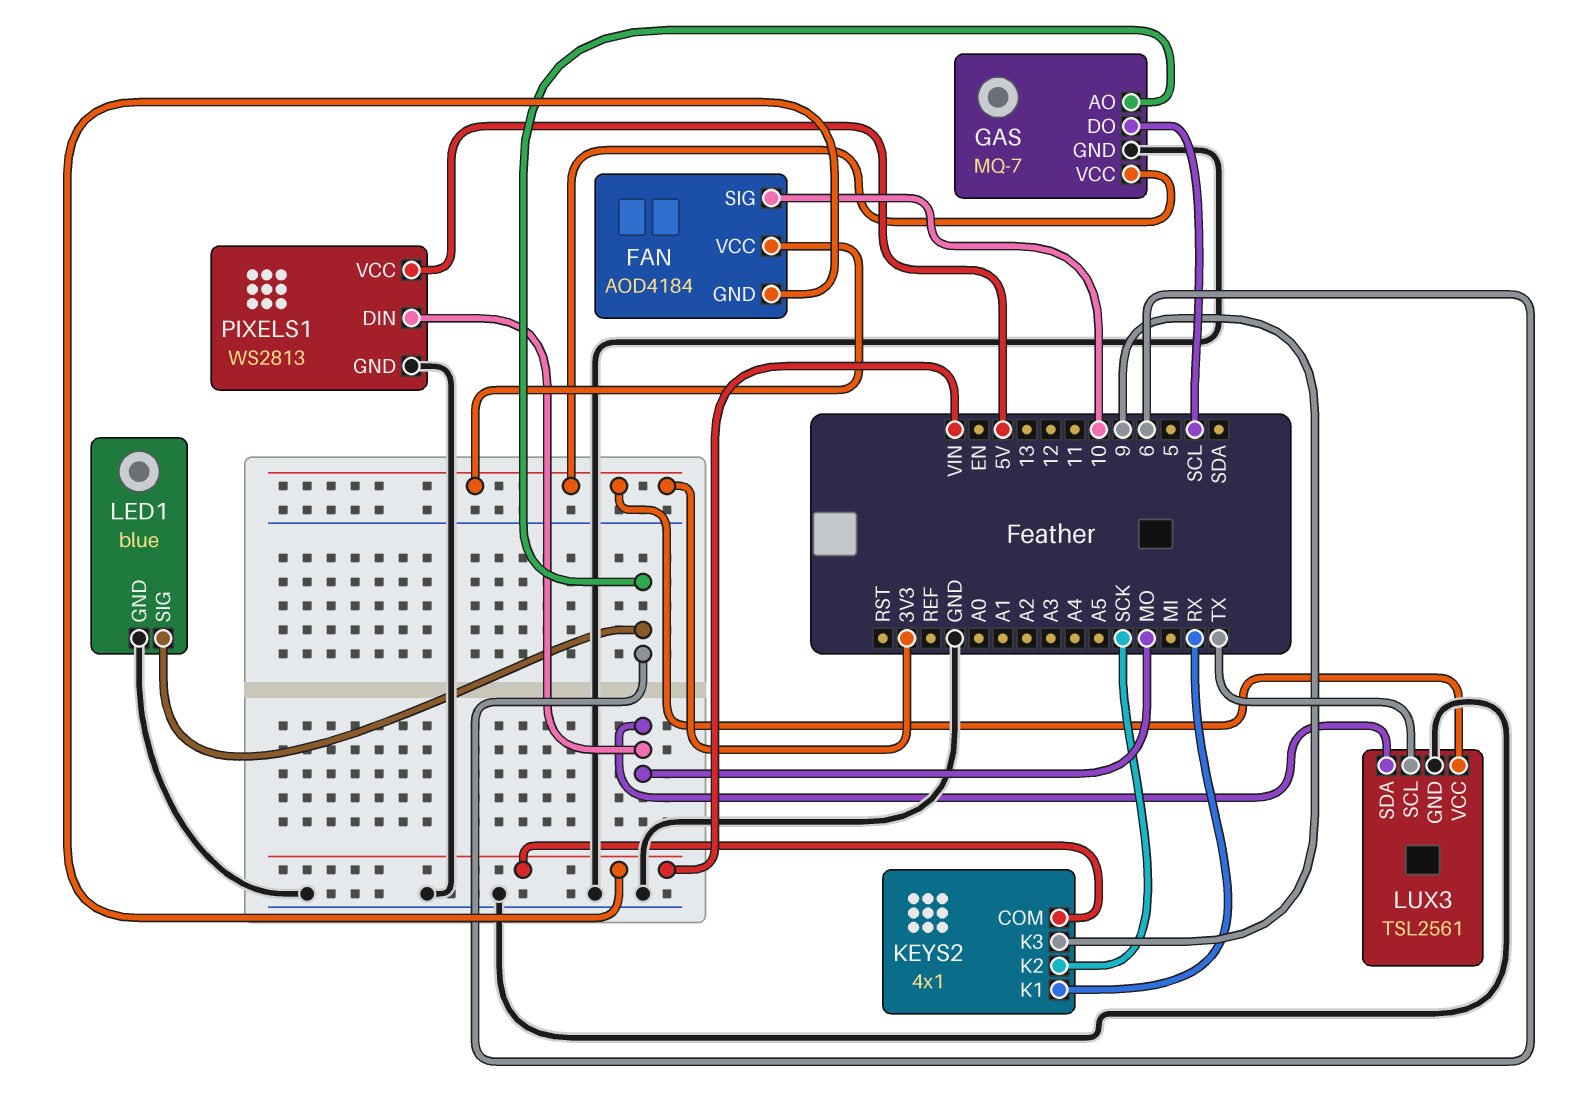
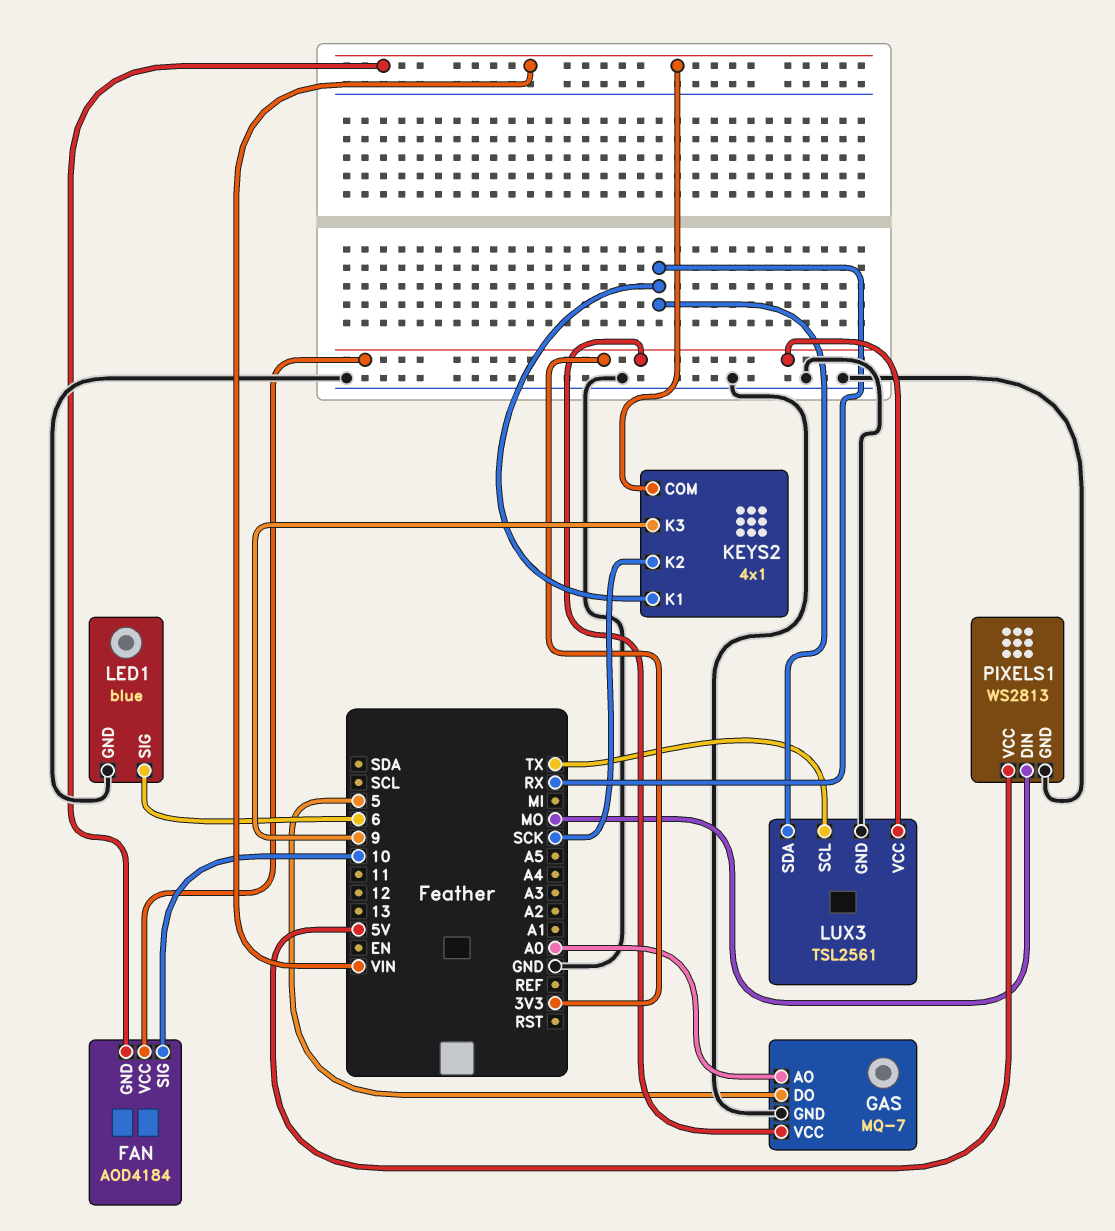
GAS pin AO: 6 -> A0
GAS pin DO: SCL -> 5
LUX3 pin SDA: MO -> RX

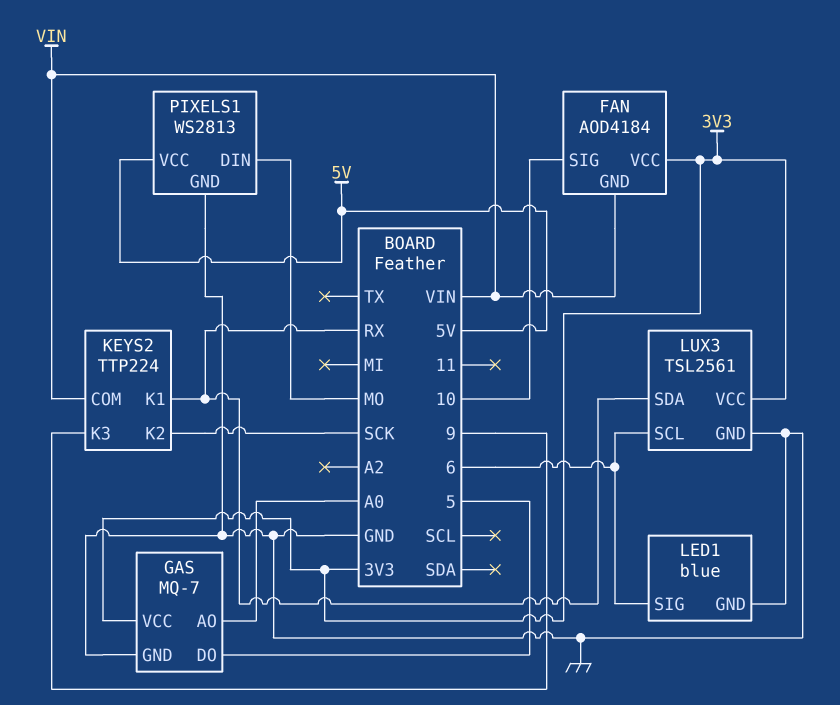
KEYS2: 4x1 -> TTP224
LUX3 pin SCL: TX -> 6

